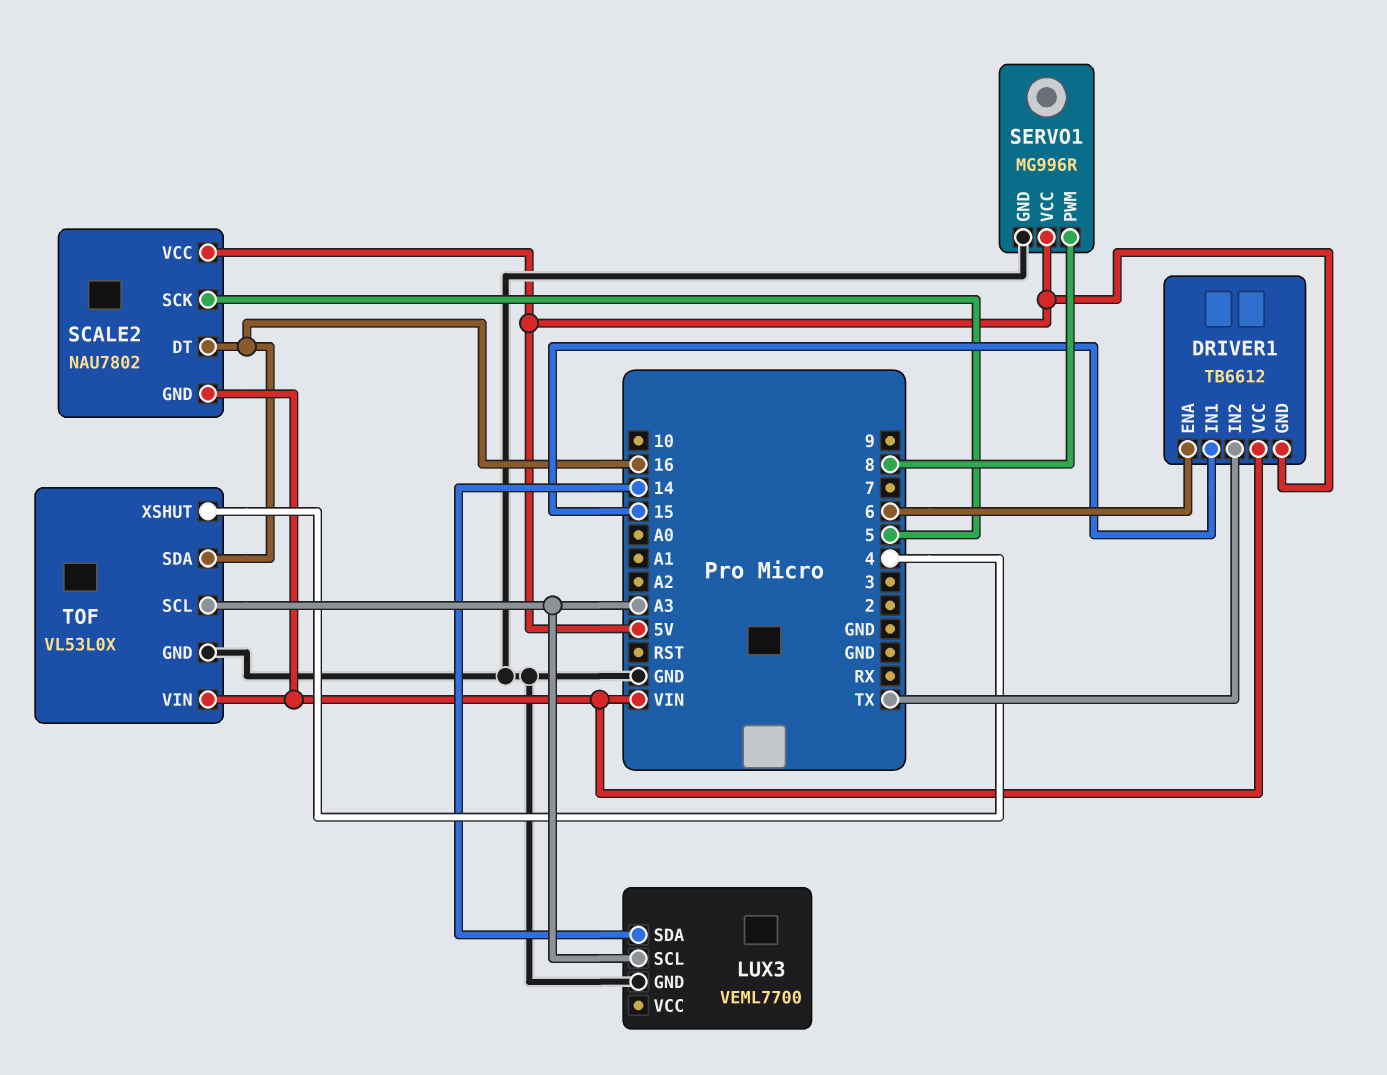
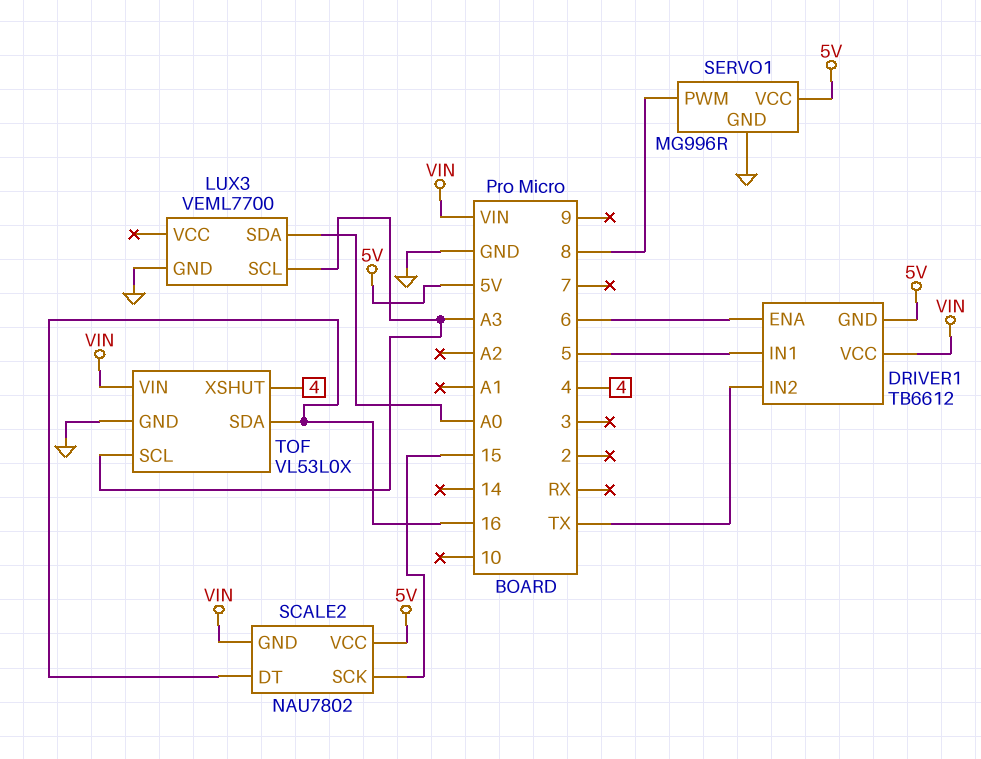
DRIVER1 pin IN1: 15 -> 5
LUX3 pin SDA: 14 -> A0
SCALE2 pin SCK: 5 -> 15

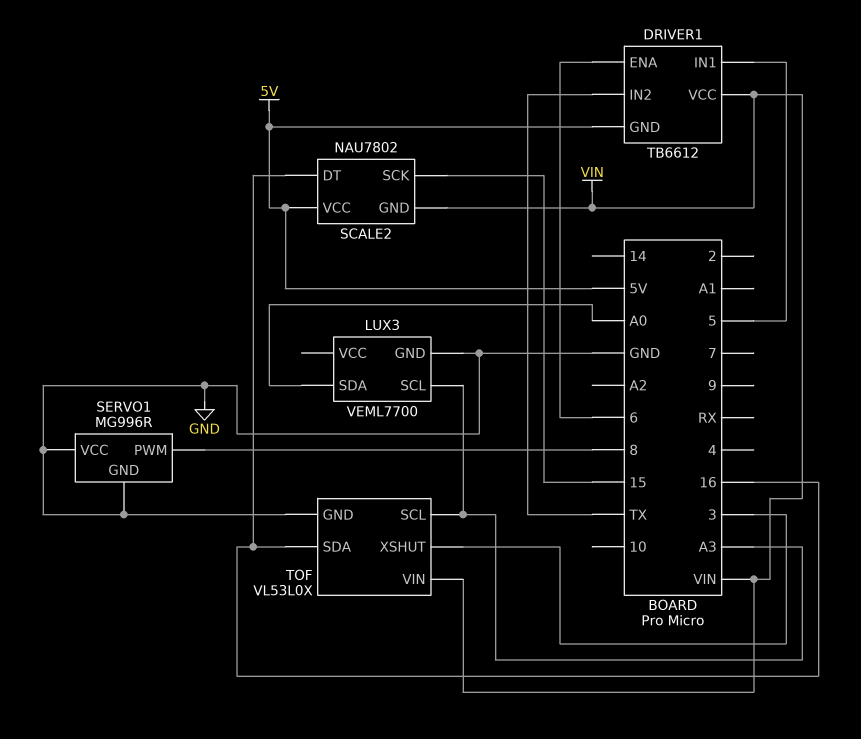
SERVO1 pin VCC: 5V -> GND
TOF pin XSHUT: 4 -> 3

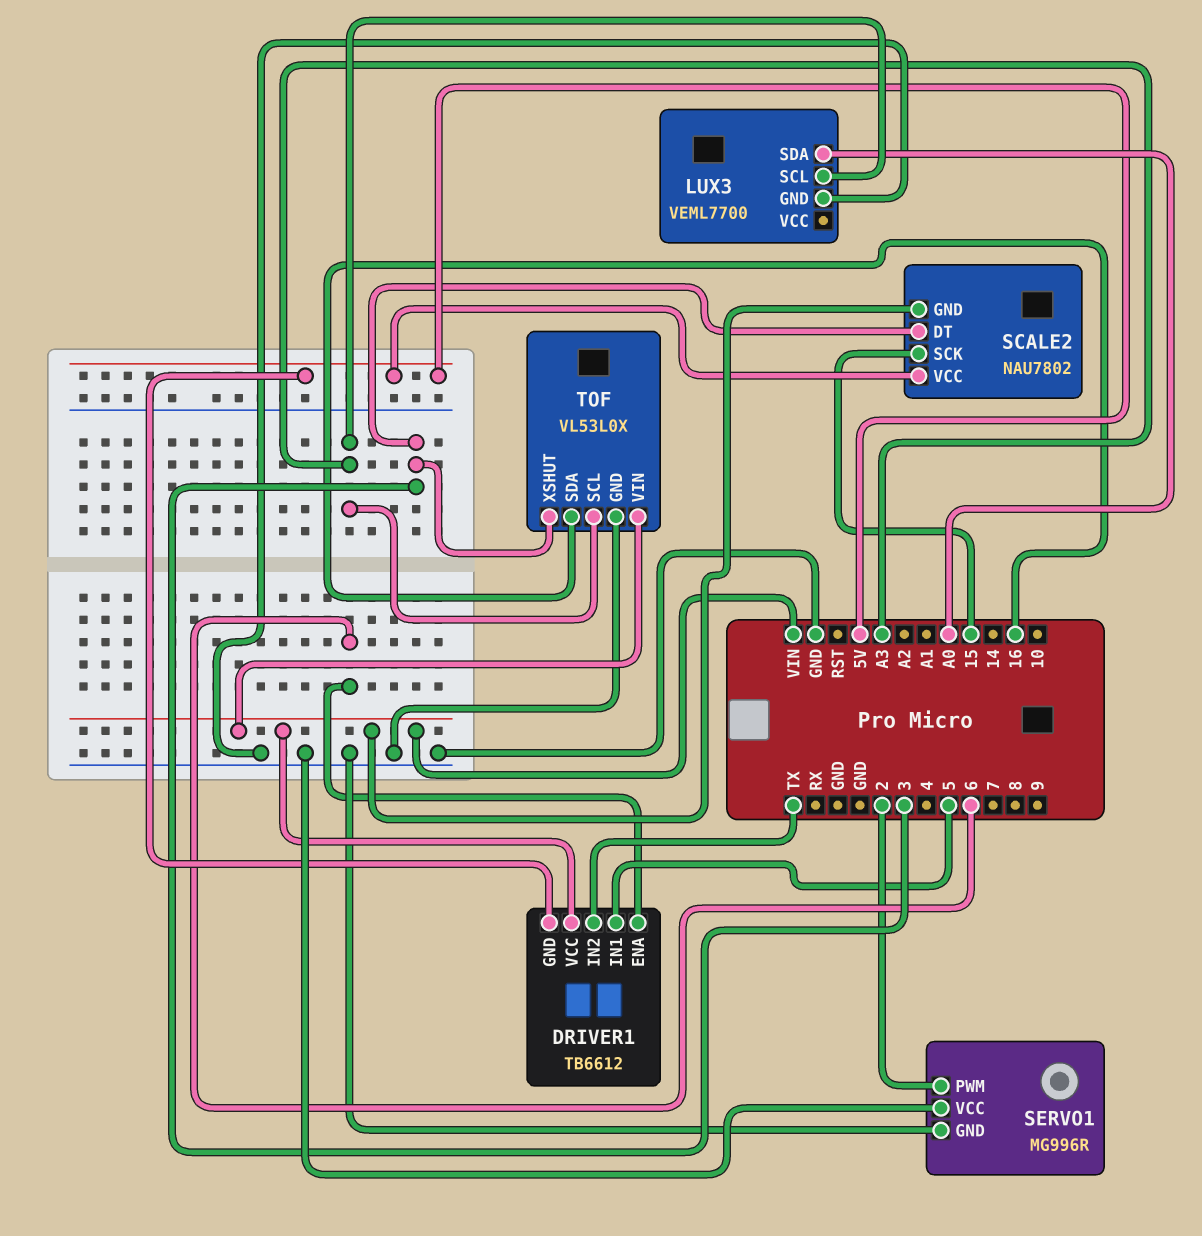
SCALE2 pin DT: 16 -> 3
SERVO1 pin PWM: 8 -> 2

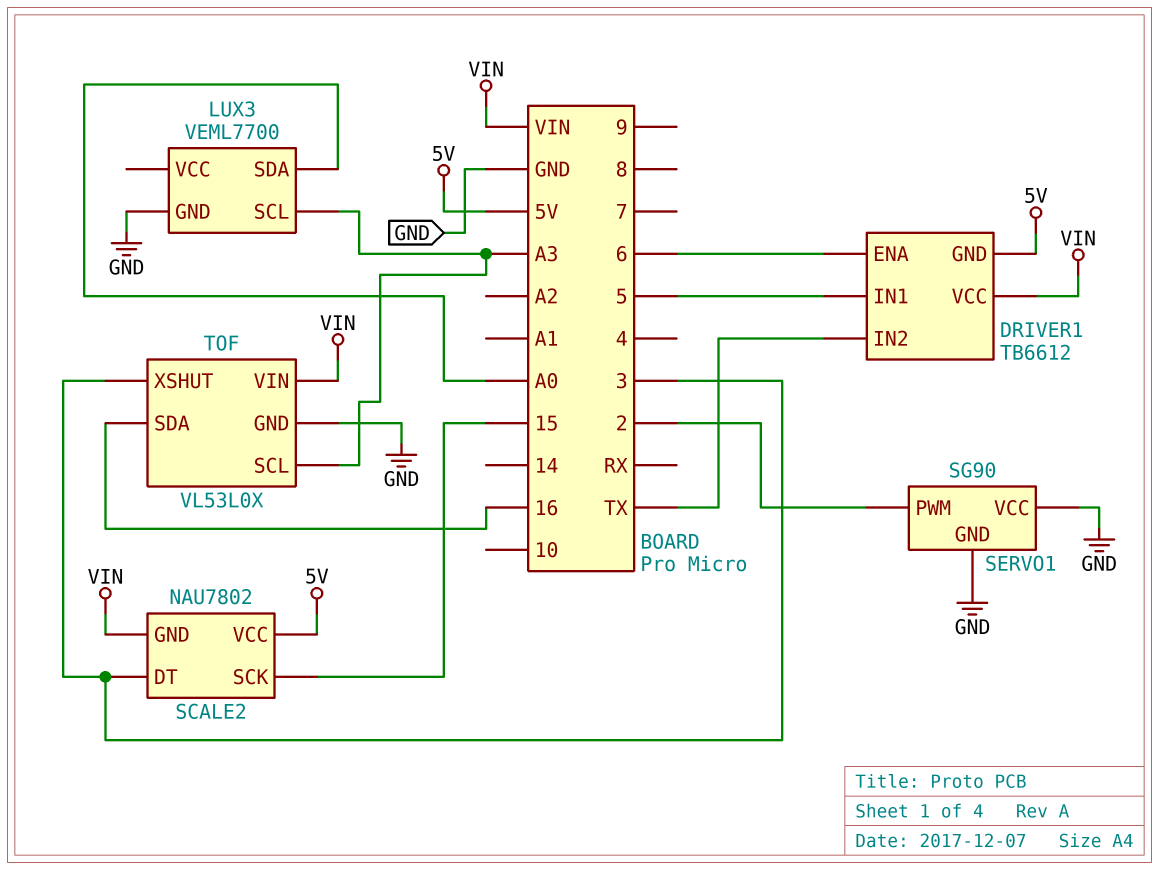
SERVO1: MG996R -> SG90

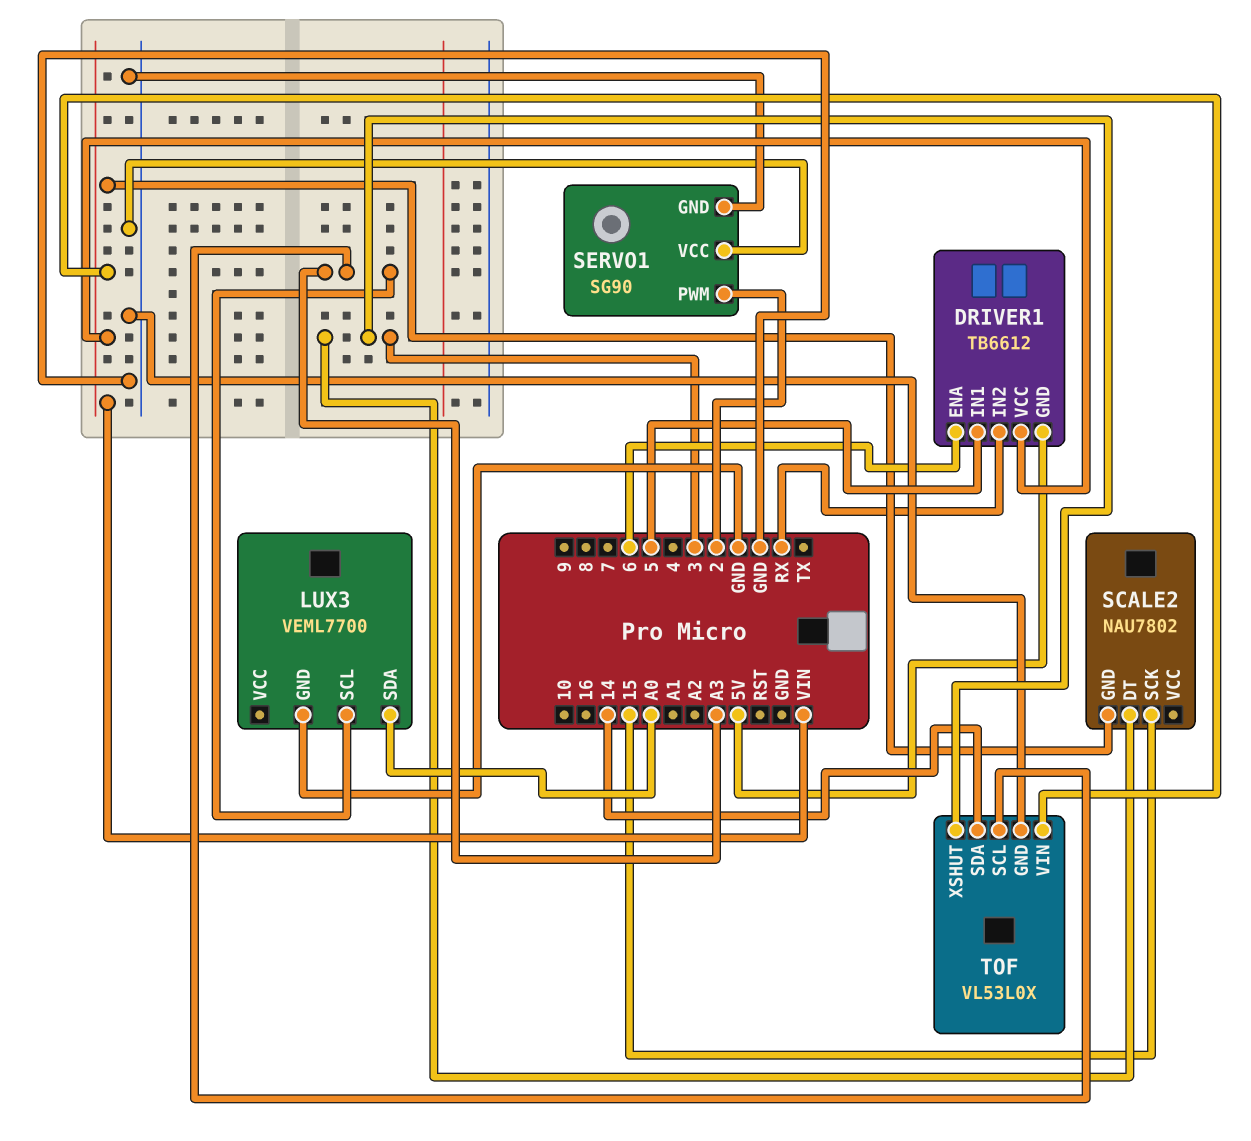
DRIVER1 pin IN2: TX -> RX
SCALE2 pin VCC: 5V -> none
TOF pin SDA: 16 -> 14

